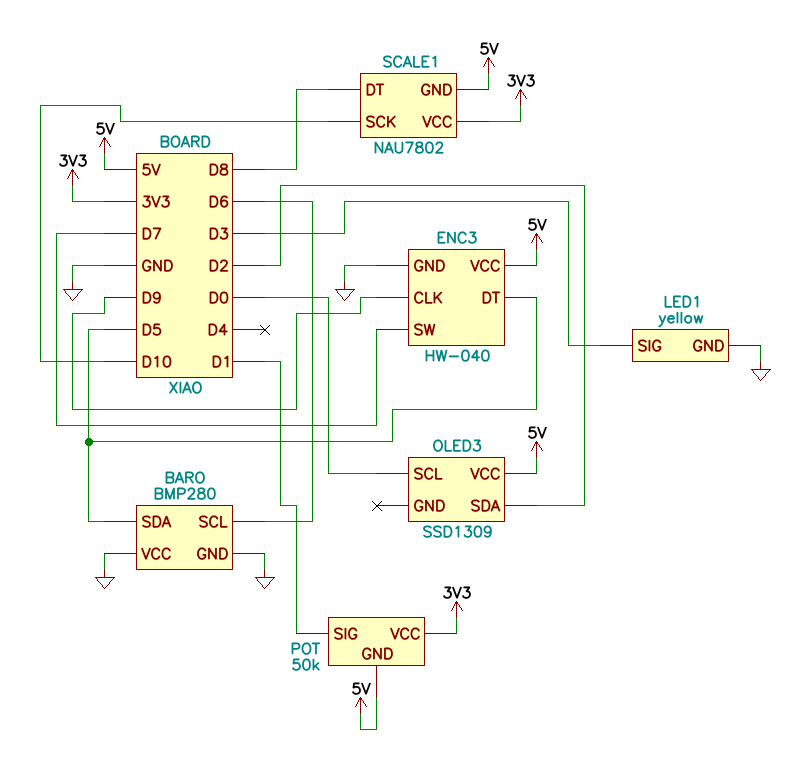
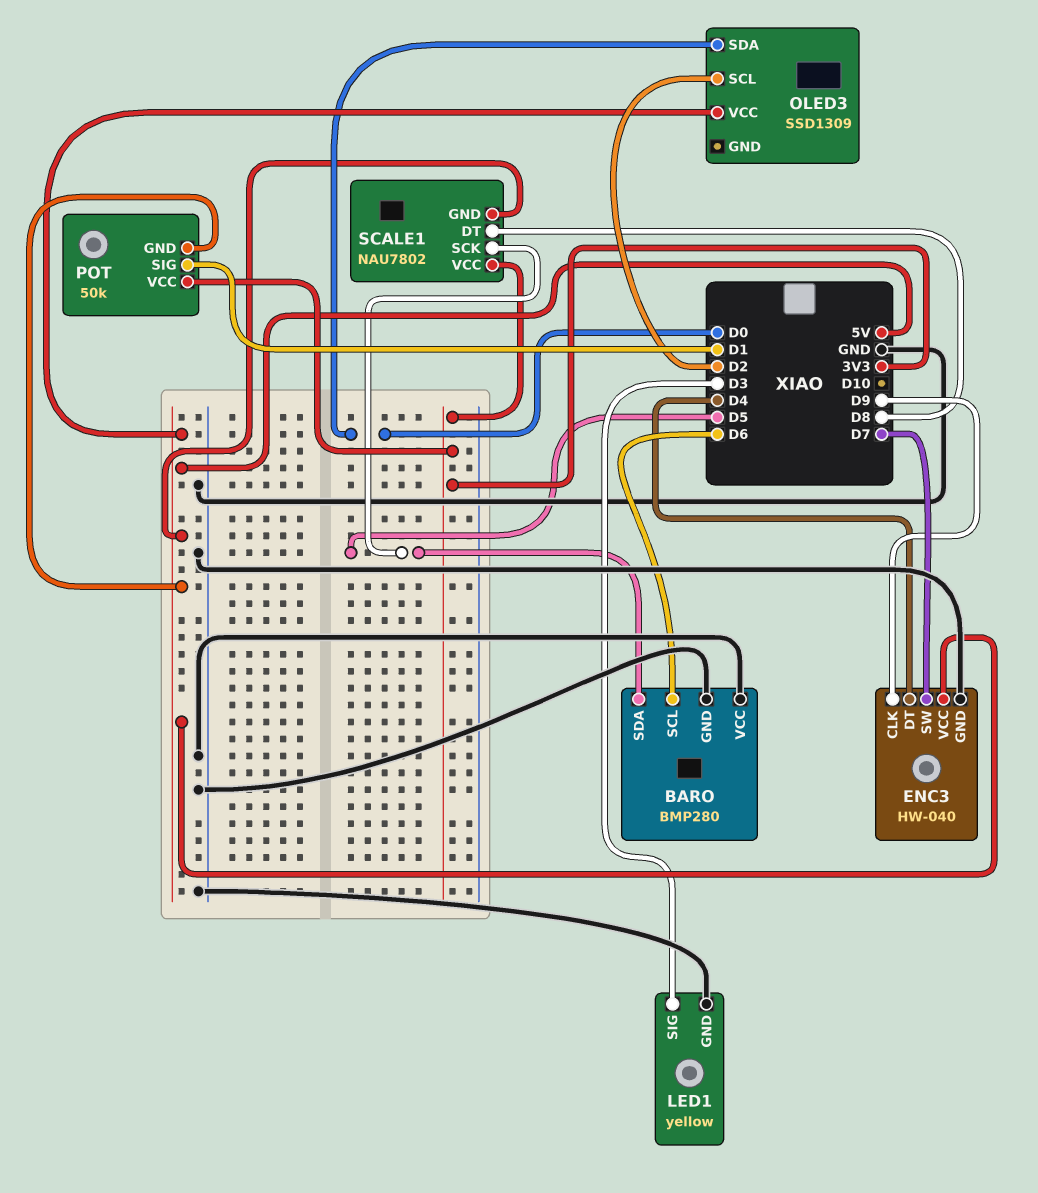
ENC3 pin DT: D5 -> D4
OLED3 pin SCL: D0 -> D2
OLED3 pin SDA: D2 -> D0
SCALE1 pin SCK: D10 -> D5

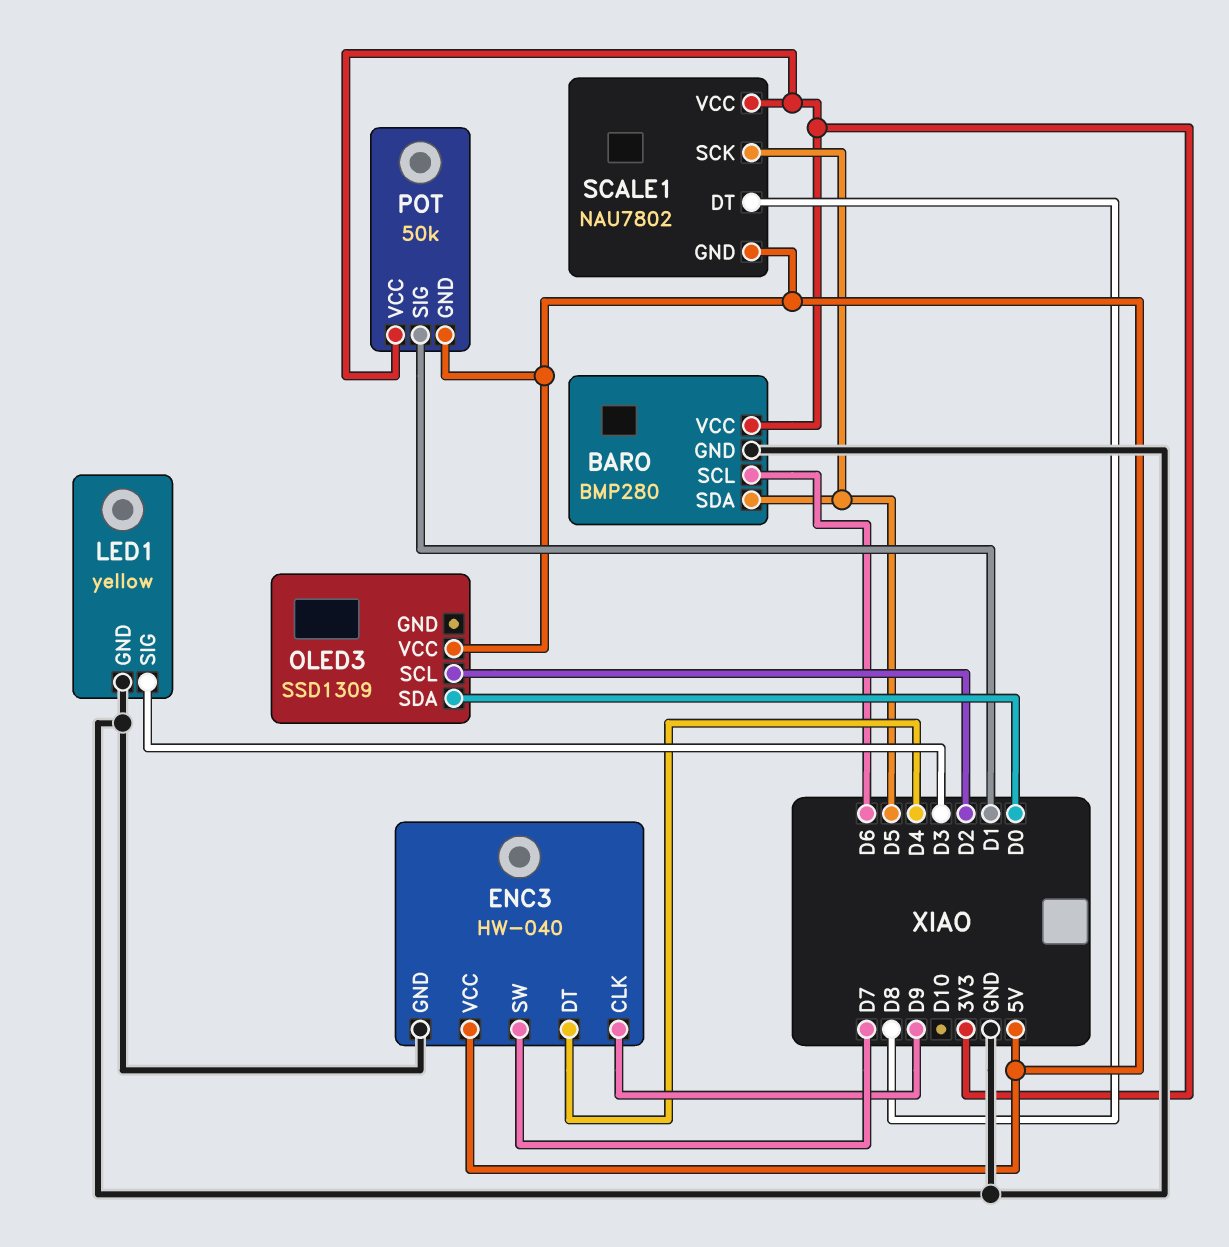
BARO pin VCC: GND -> 3V3

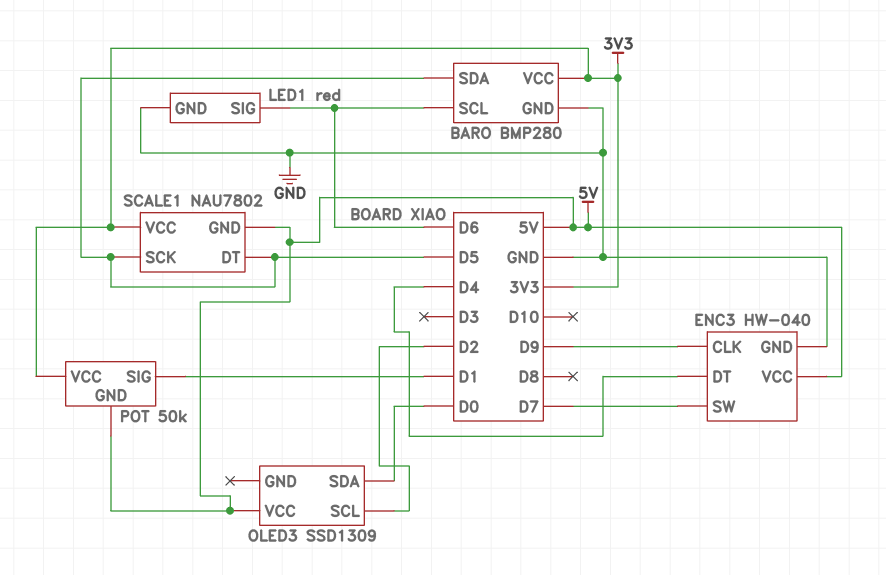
LED1: yellow -> red
LED1 pin SIG: D3 -> D6
SCALE1 pin DT: D8 -> D5

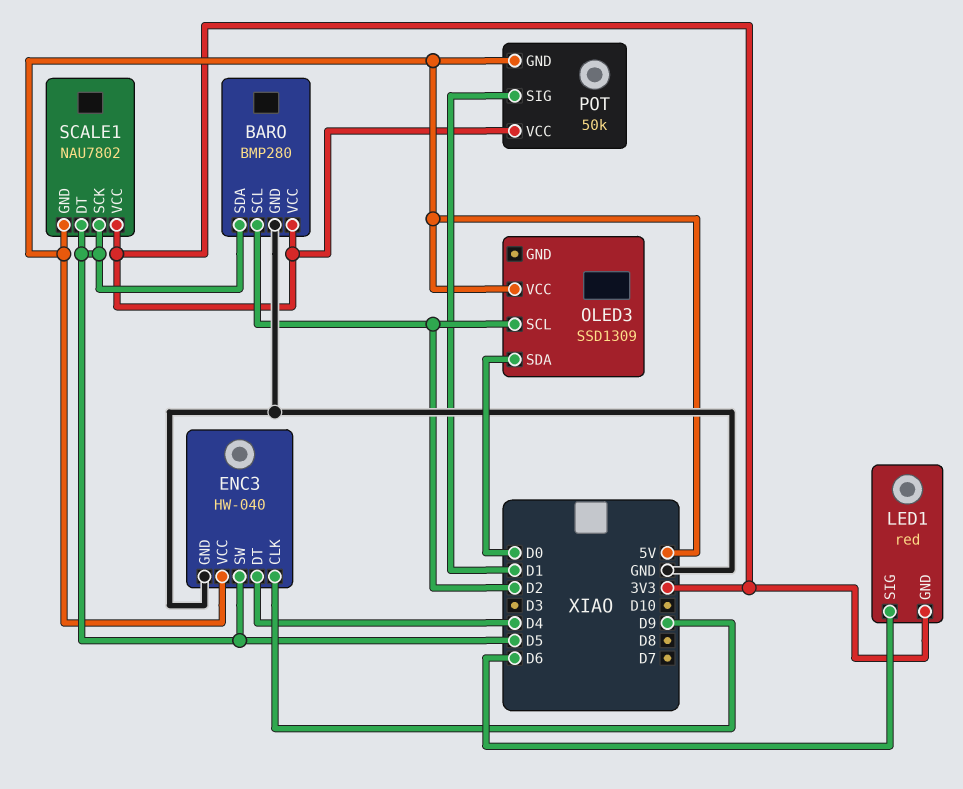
BARO pin SCL: D6 -> D2
ENC3 pin SW: D7 -> D5
LED1 pin GND: GND -> 3V3

